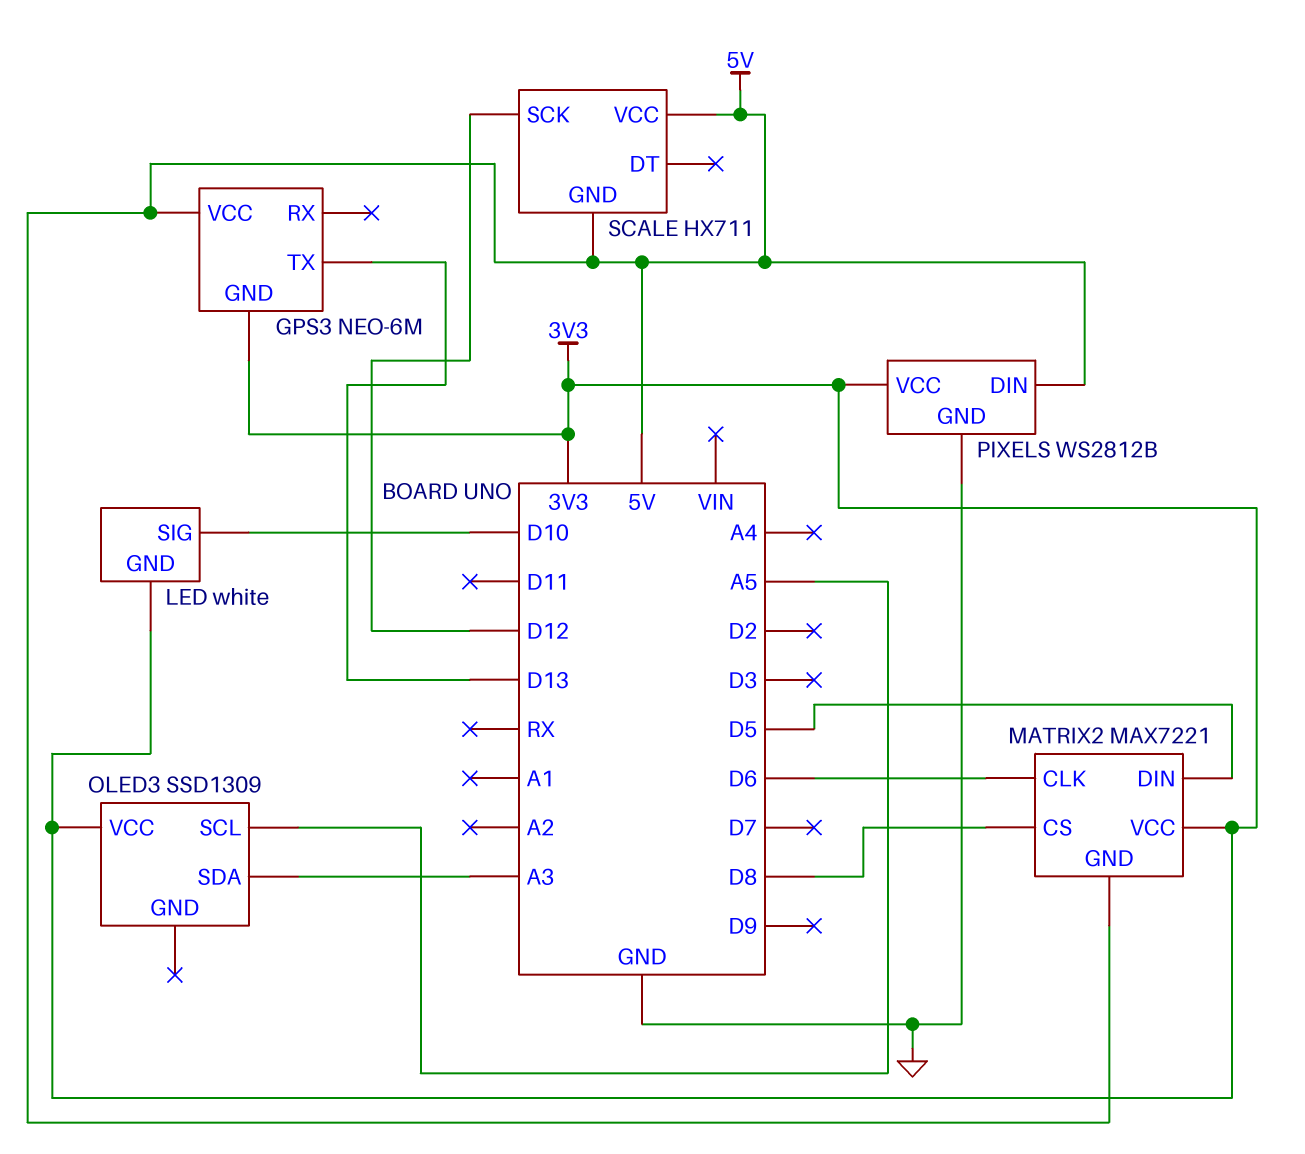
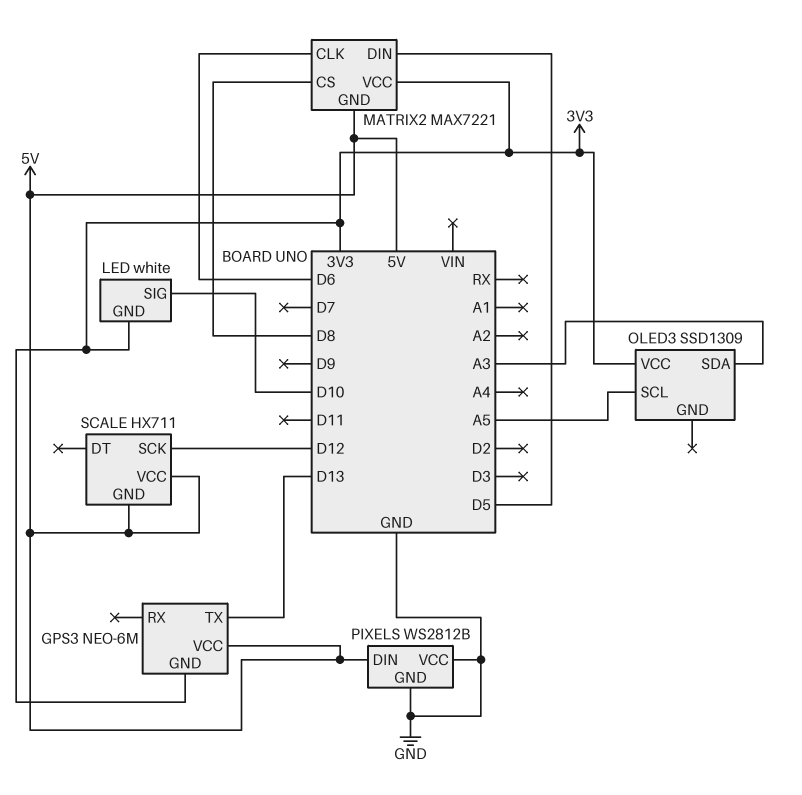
PIXELS pin VCC: 3V3 -> GND

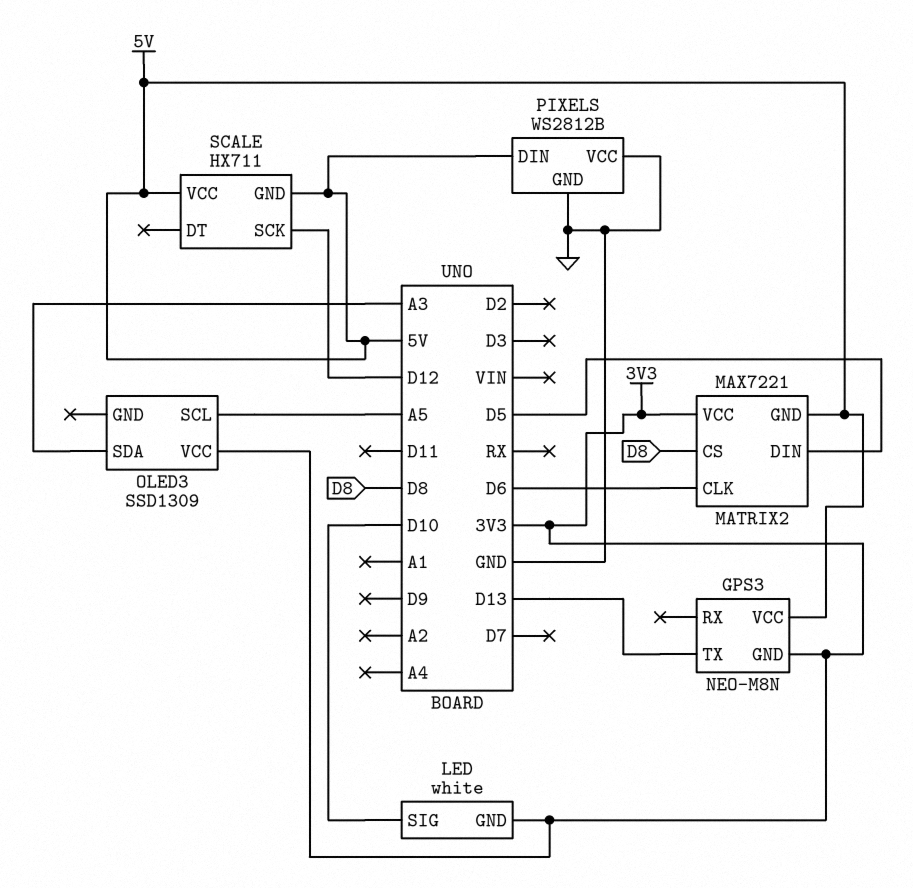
GPS3: NEO-6M -> NEO-M8N

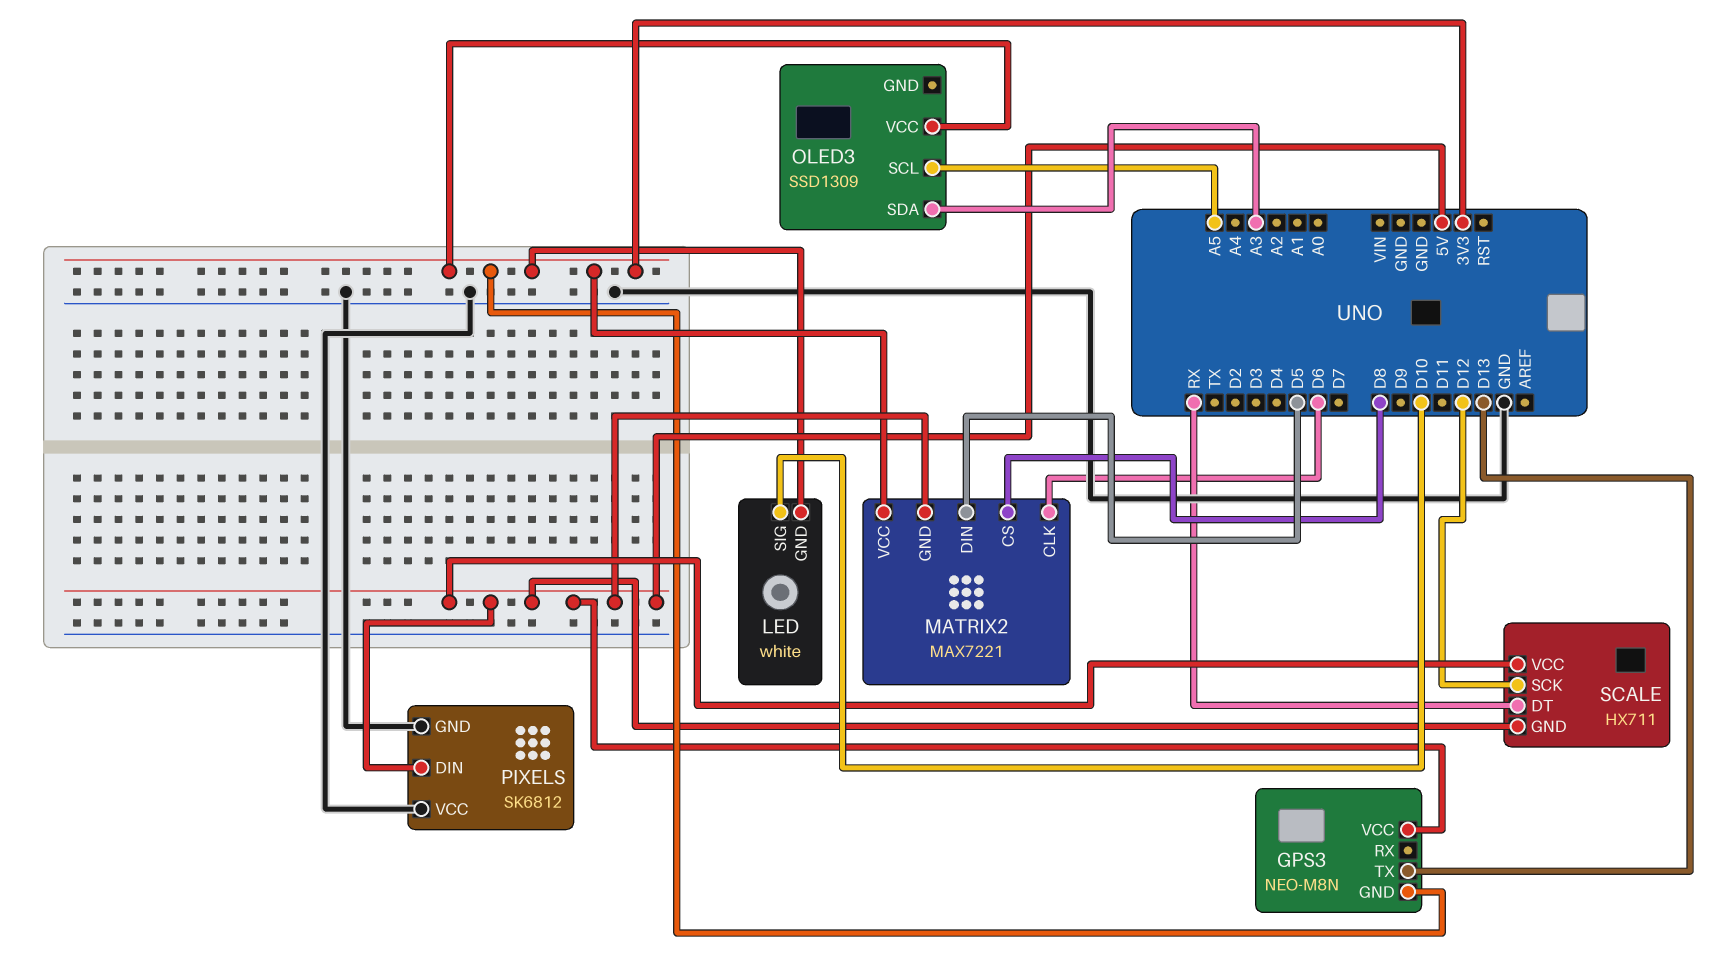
PIXELS: WS2812B -> SK6812
SCALE pin DT: none -> RX

